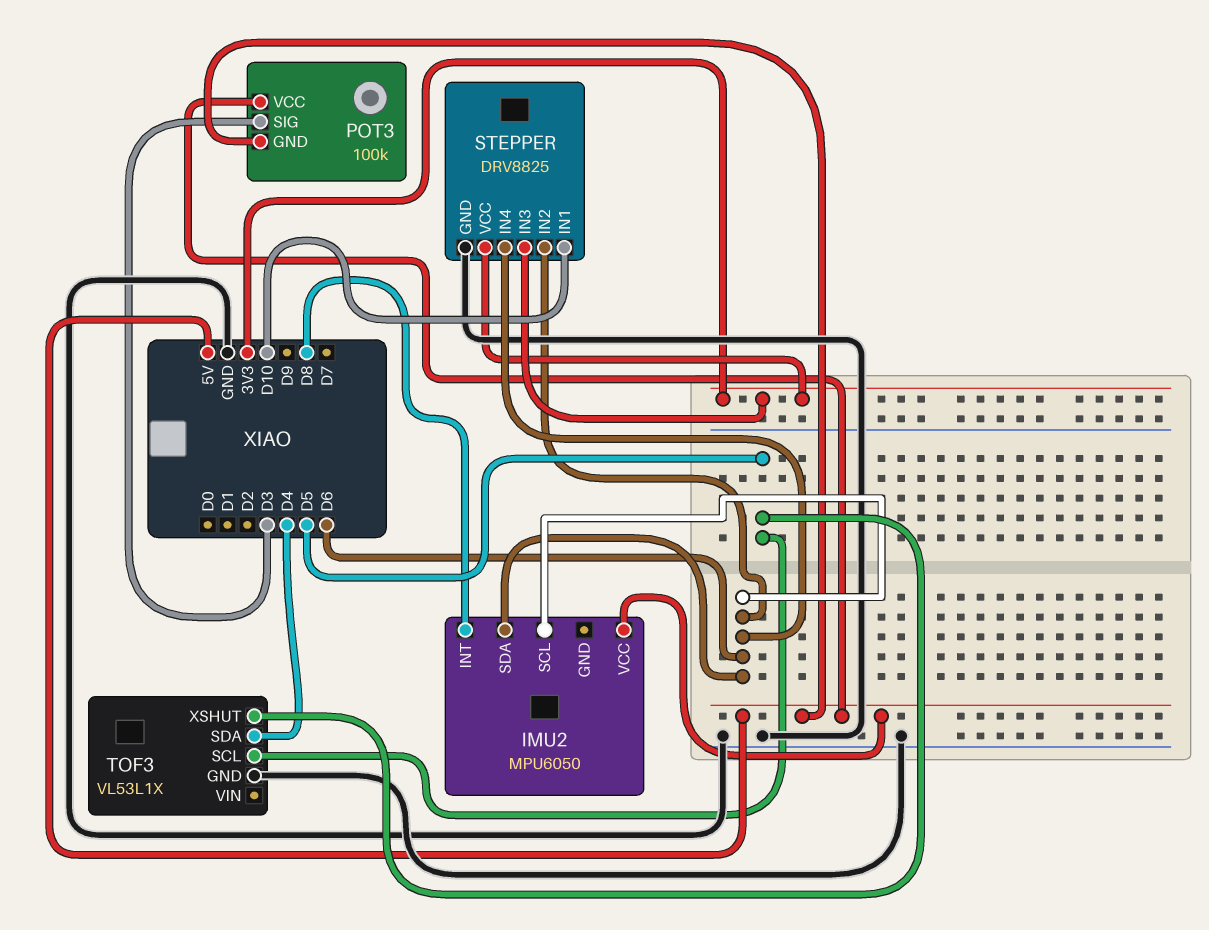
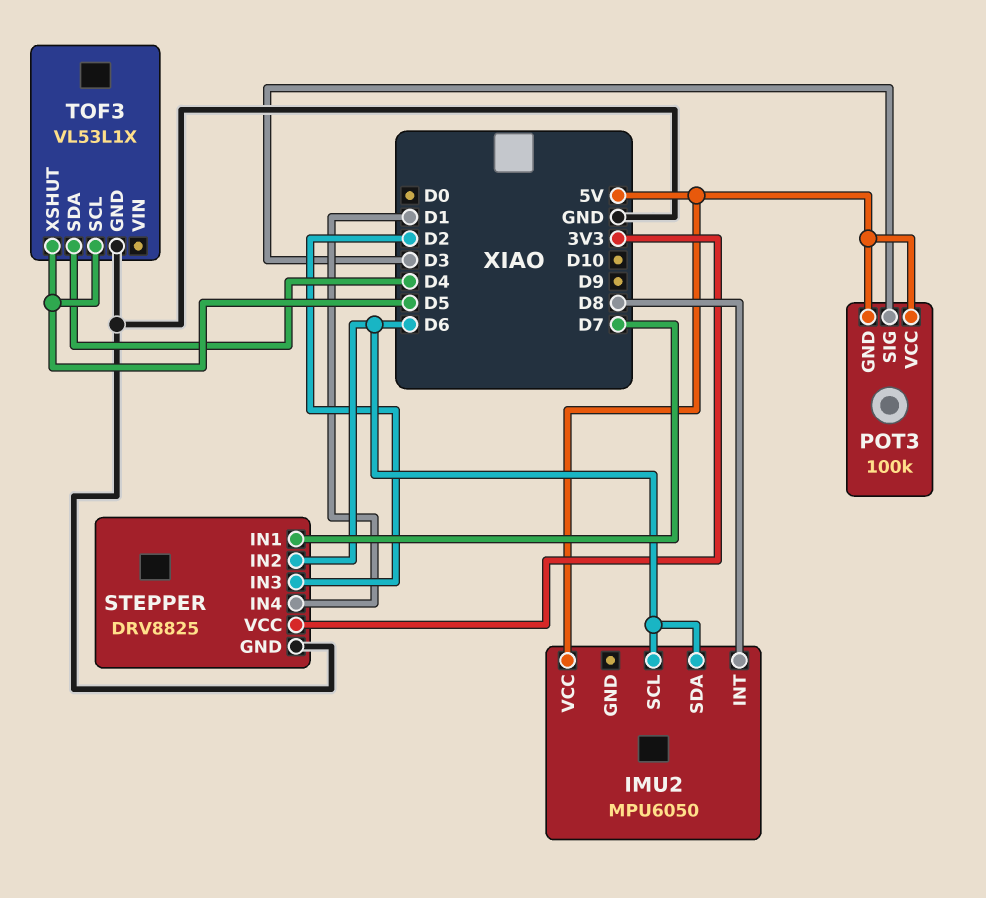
STEPPER pin IN1: D10 -> D7
STEPPER pin IN3: 3V3 -> D2
STEPPER pin IN4: D6 -> D1

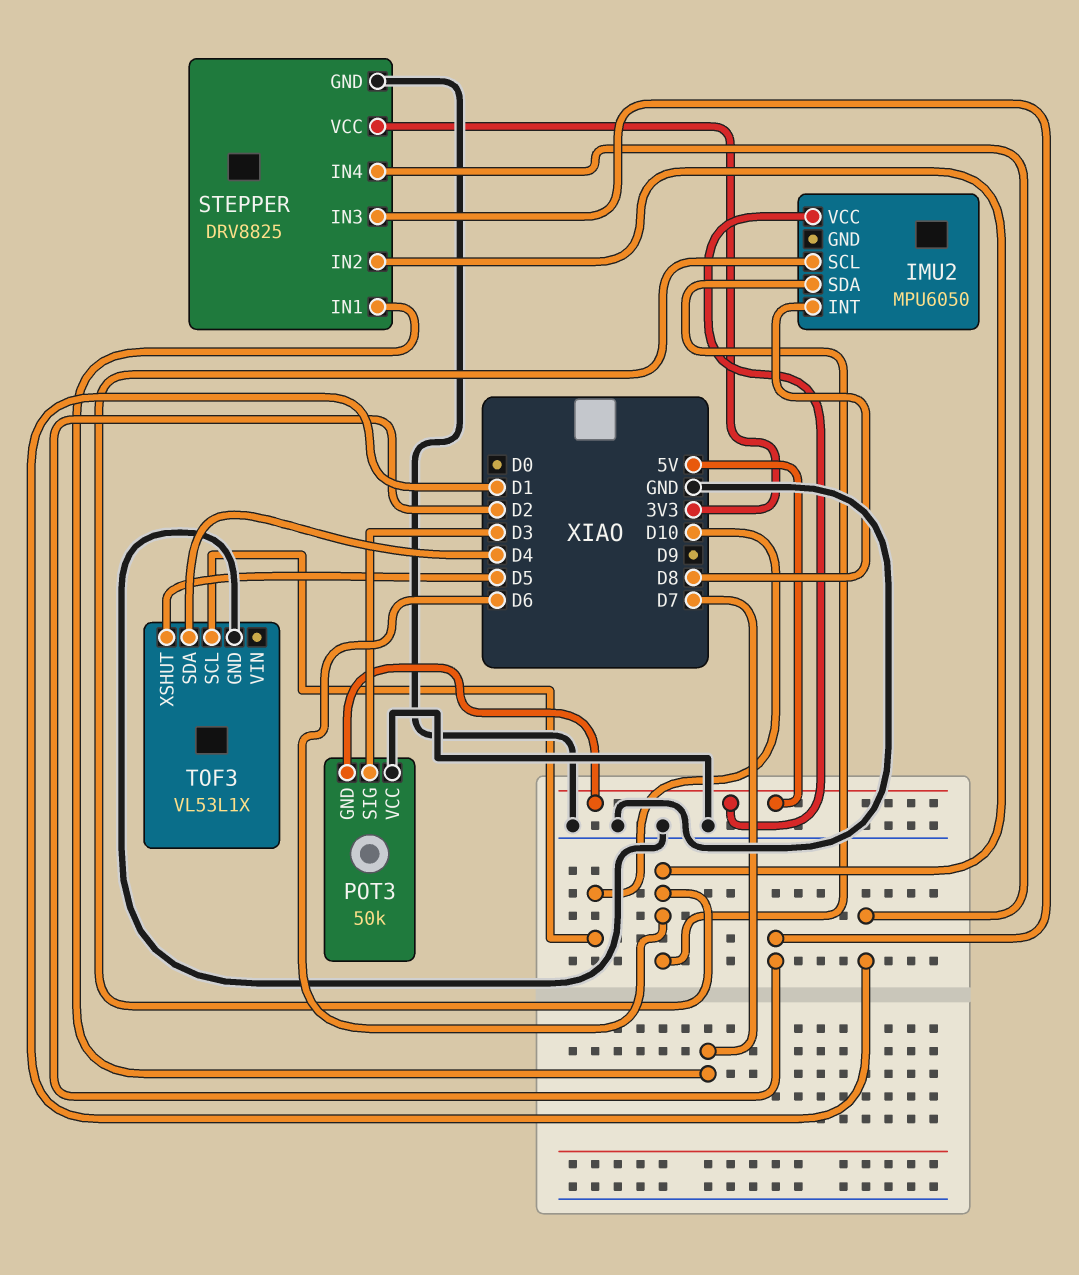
POT3: 100k -> 50k
POT3 pin VCC: 5V -> GND
TOF3 pin SCL: D5 -> D10

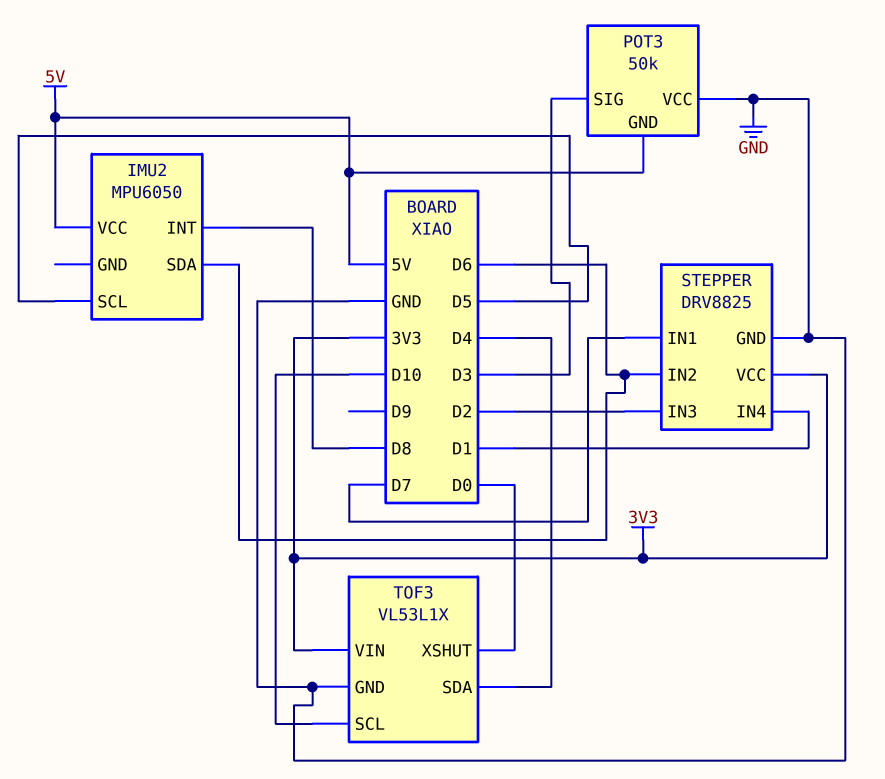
IMU2 pin SCL: D6 -> D5
TOF3 pin VIN: none -> 3V3
TOF3 pin XSHUT: D5 -> D0

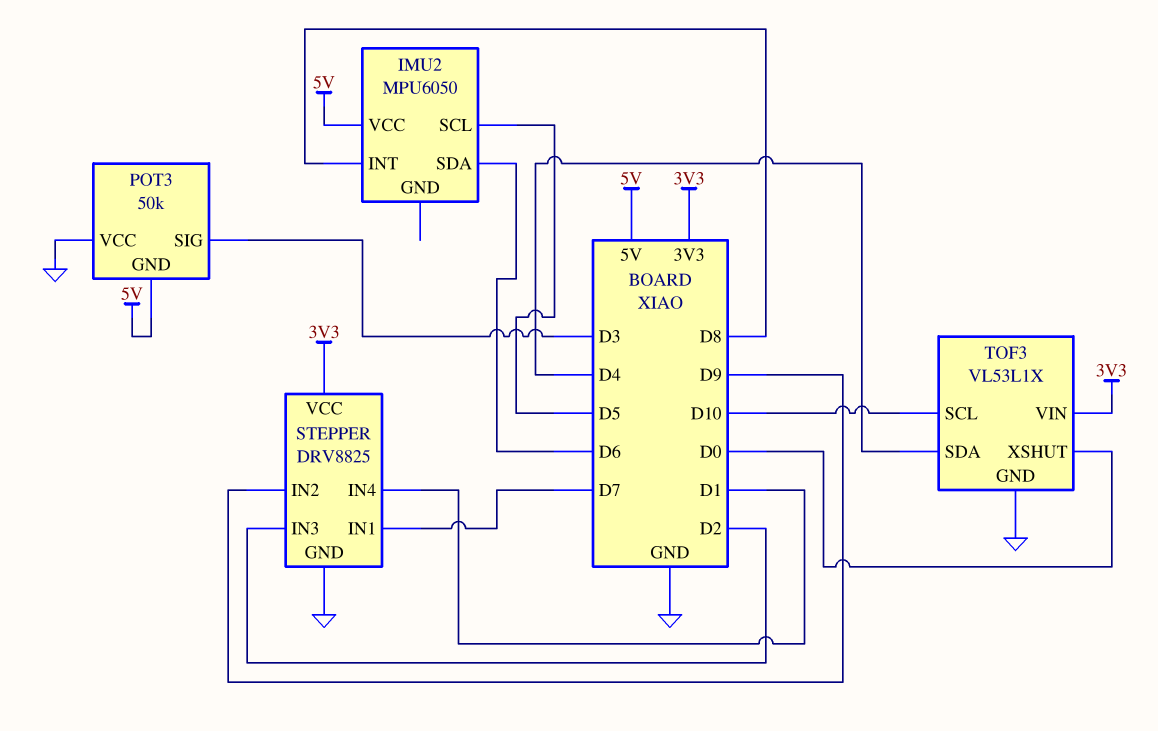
STEPPER pin IN2: D6 -> D9

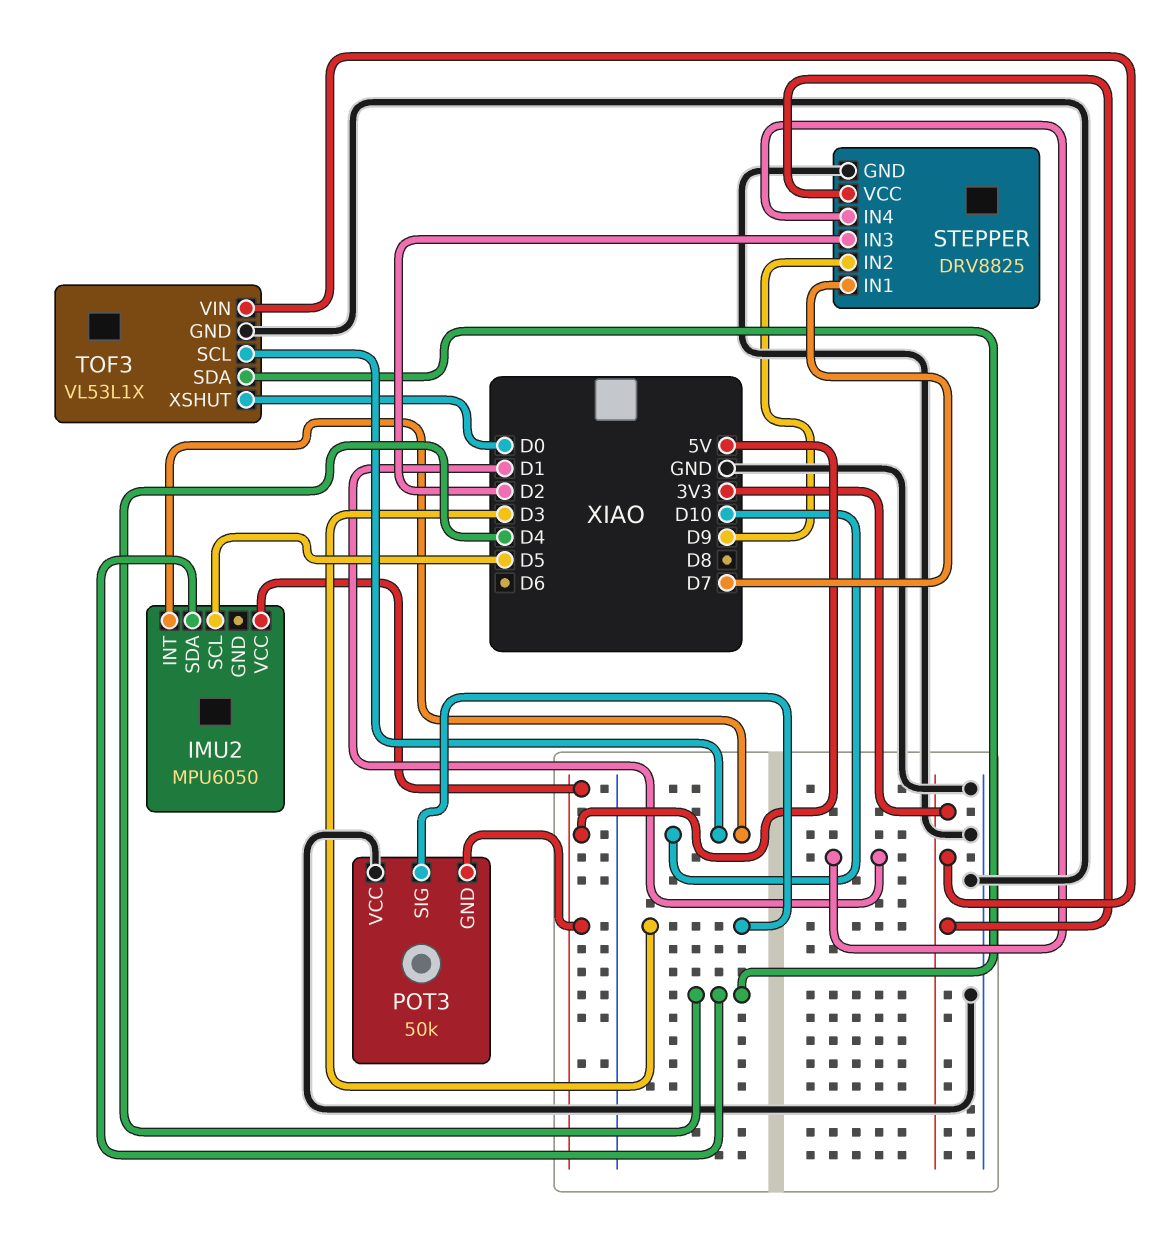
IMU2 pin INT: D8 -> D10
IMU2 pin SDA: D6 -> D4

